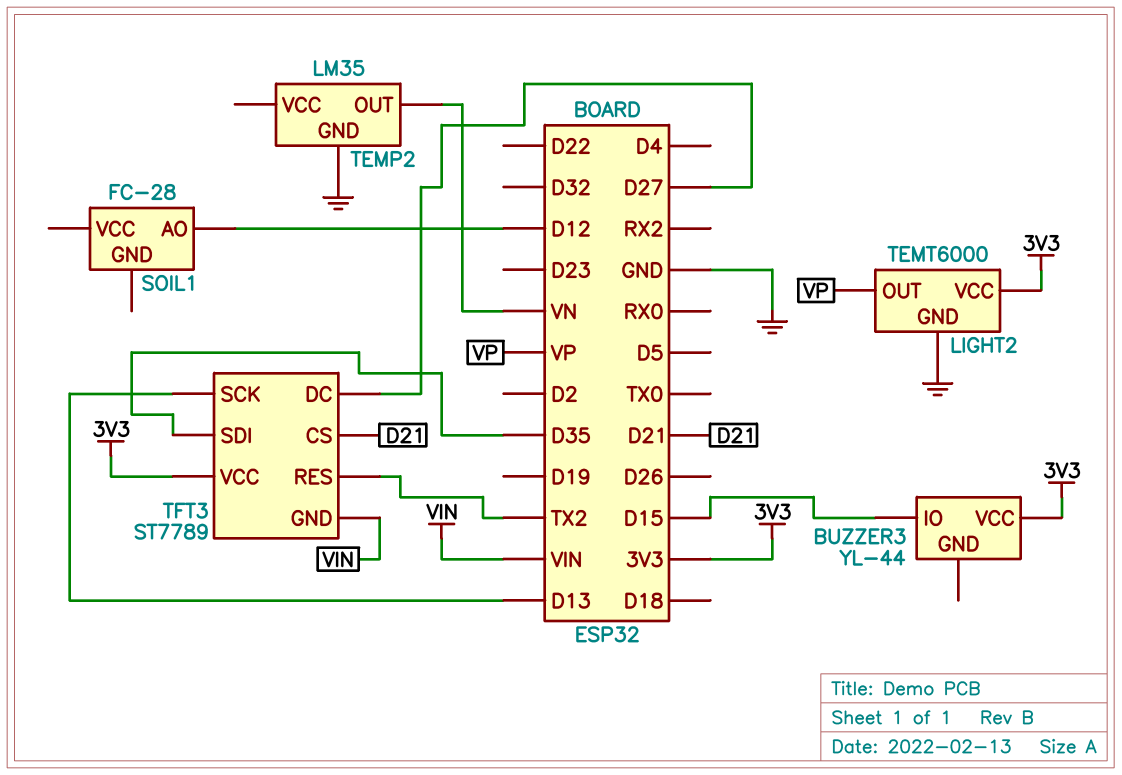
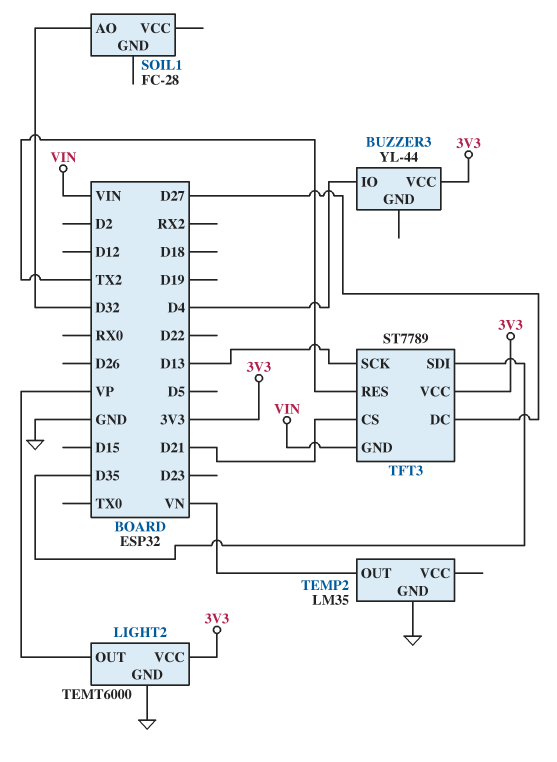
BUZZER3 pin IO: D15 -> D4
SOIL1 pin AO: D12 -> D32

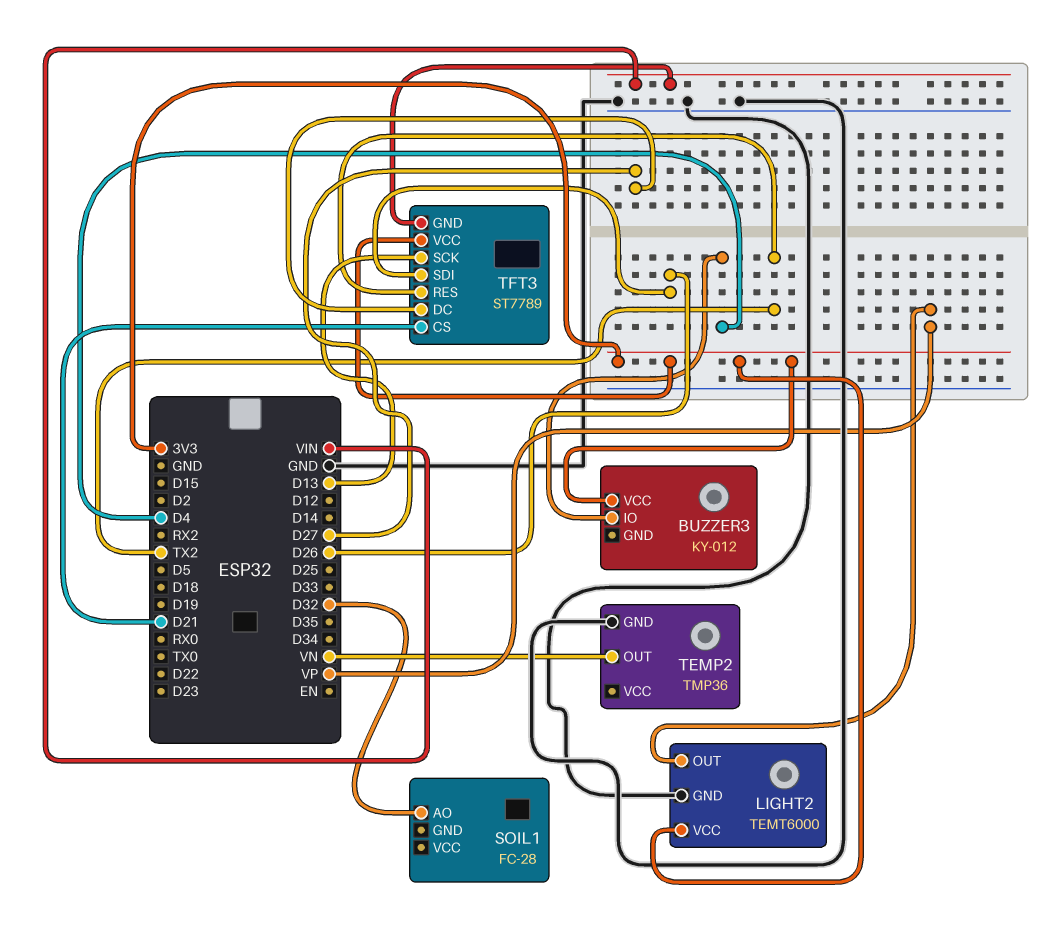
BUZZER3: YL-44 -> KY-012
TEMP2: LM35 -> TMP36
TFT3 pin SDI: D35 -> D26

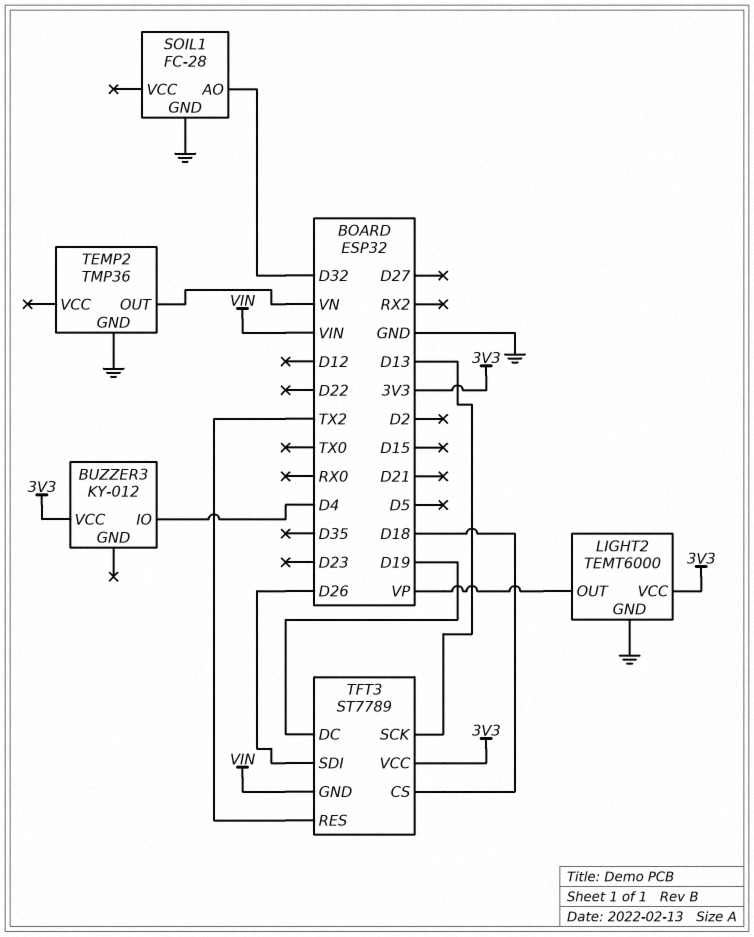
SOIL1 pin GND: none -> GND
TFT3 pin CS: D21 -> D18
TFT3 pin DC: D27 -> D19

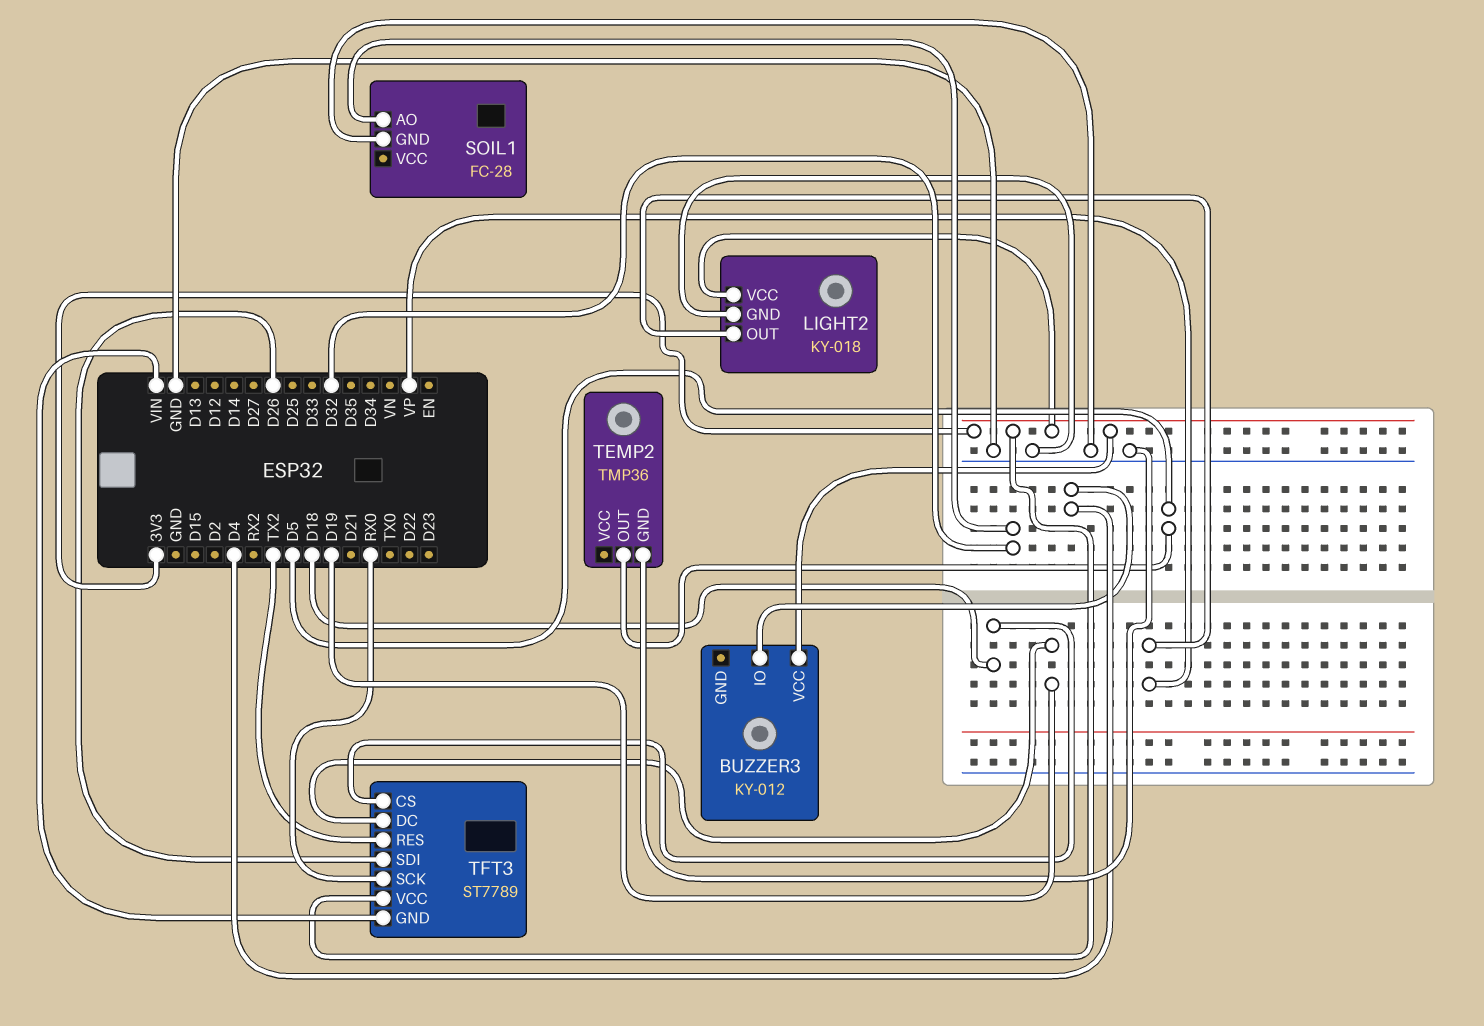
LIGHT2: TEMT6000 -> KY-018
TEMP2 pin OUT: VN -> D5
TFT3 pin SCK: D13 -> RX0

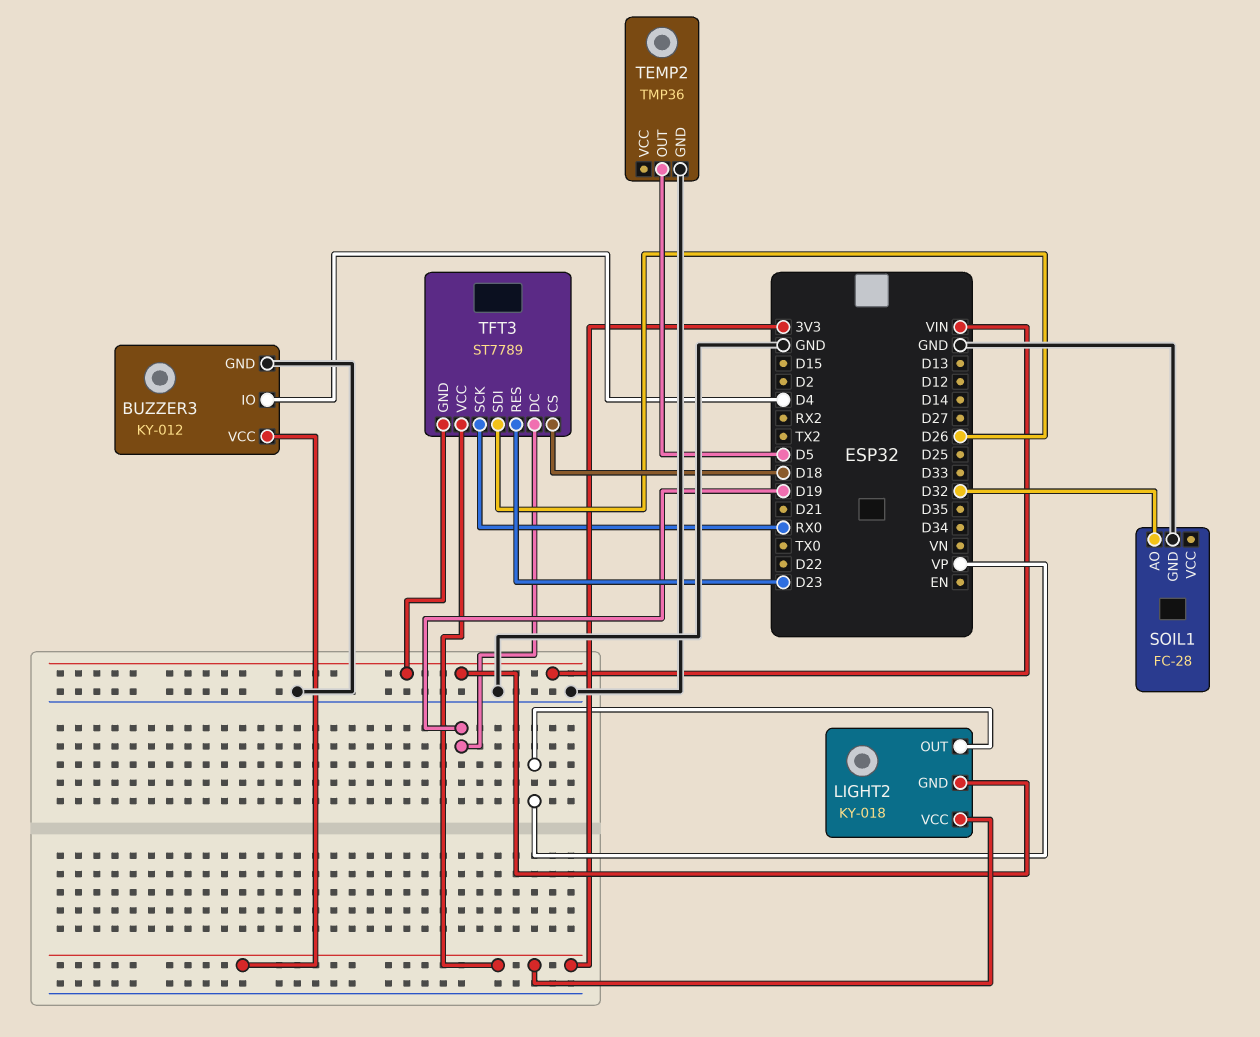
BUZZER3 pin GND: none -> GND
LIGHT2 pin GND: GND -> VIN
TFT3 pin RES: TX2 -> D23

